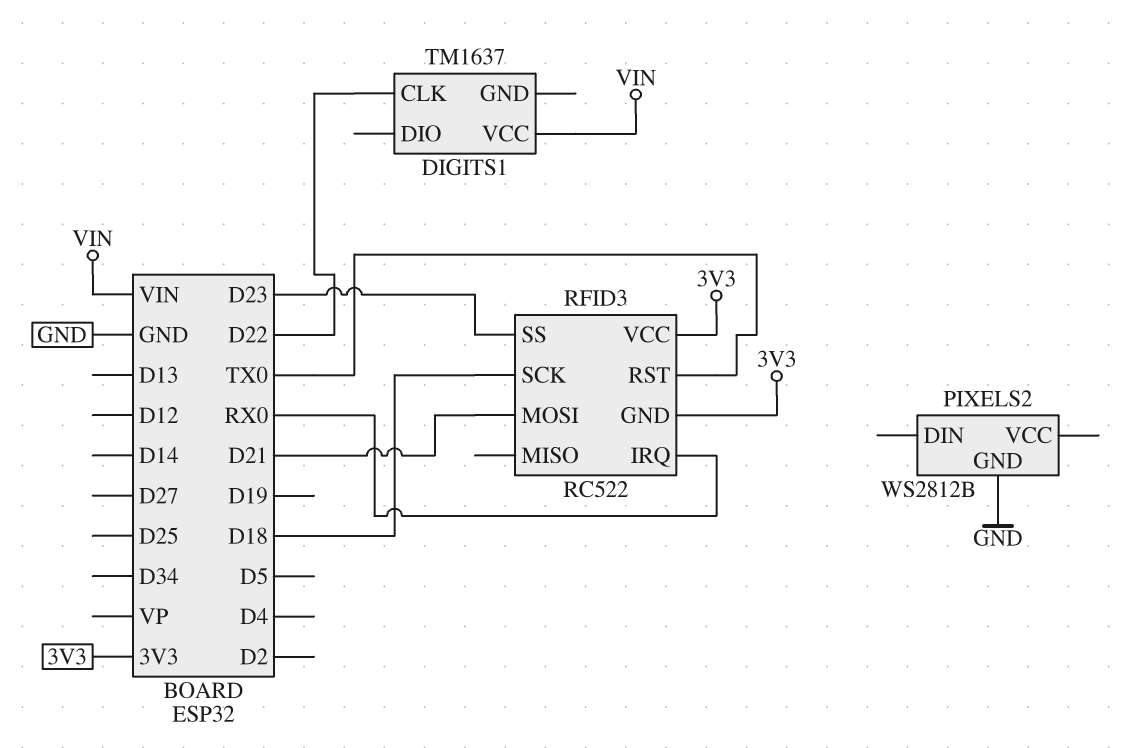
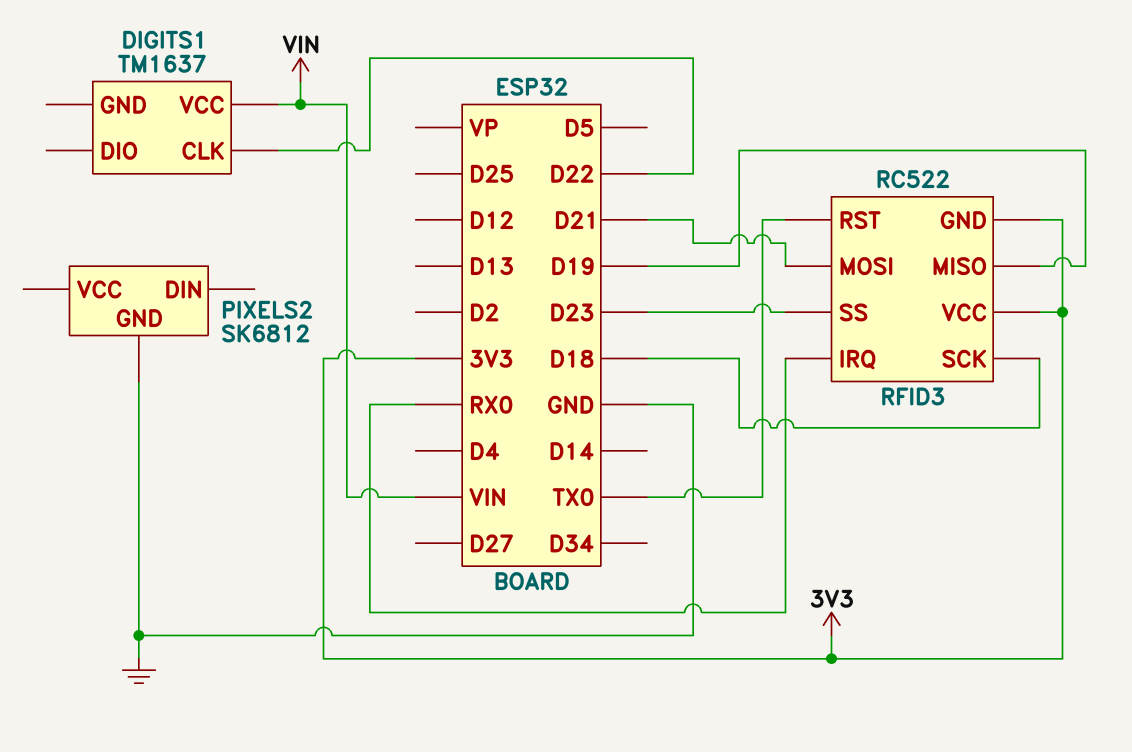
PIXELS2: WS2812B -> SK6812
RFID3 pin MISO: none -> D19

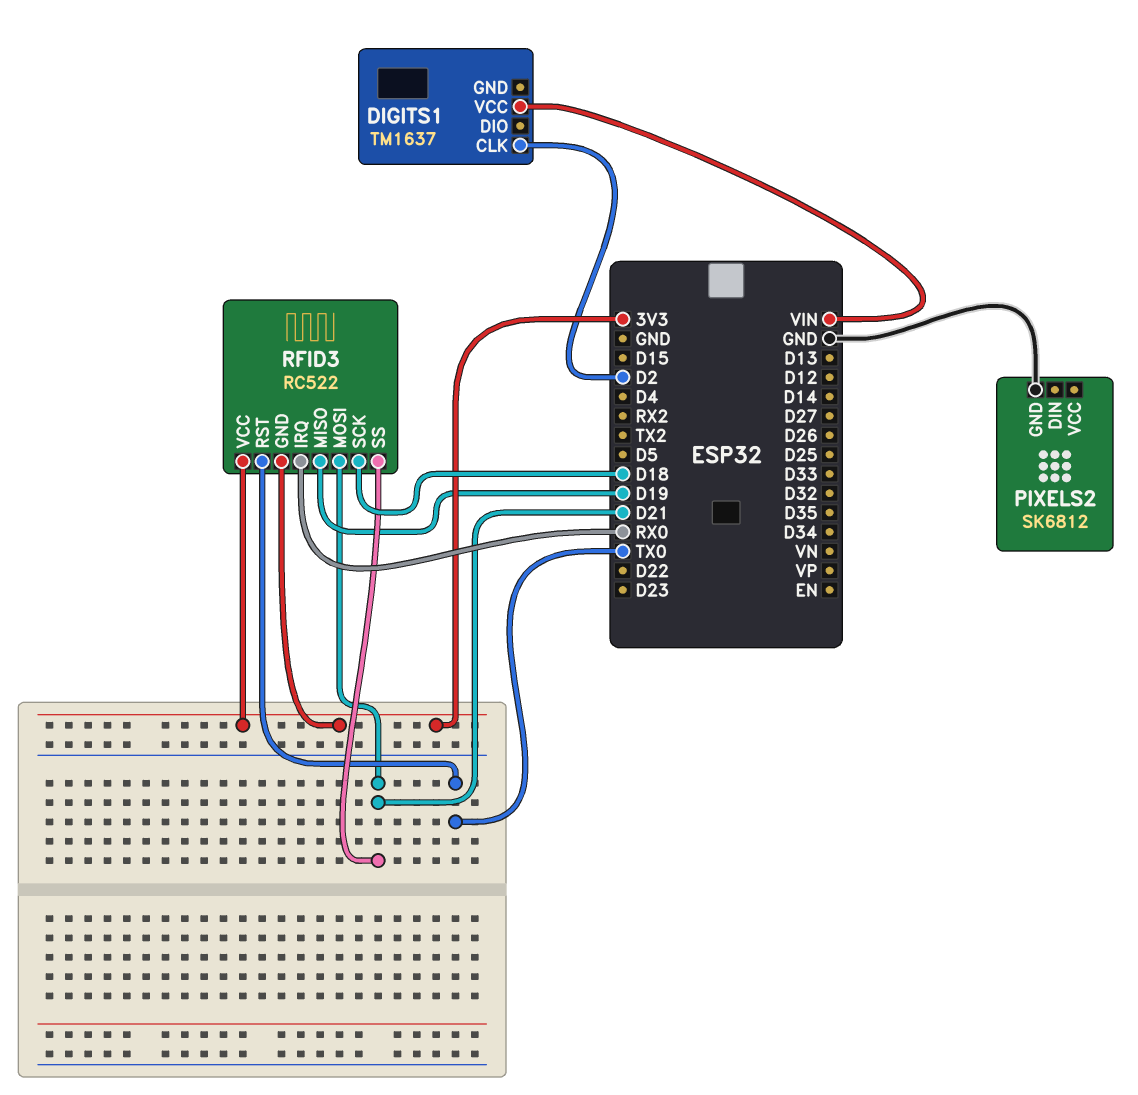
DIGITS1 pin CLK: D22 -> D2
RFID3 pin SS: D23 -> D21

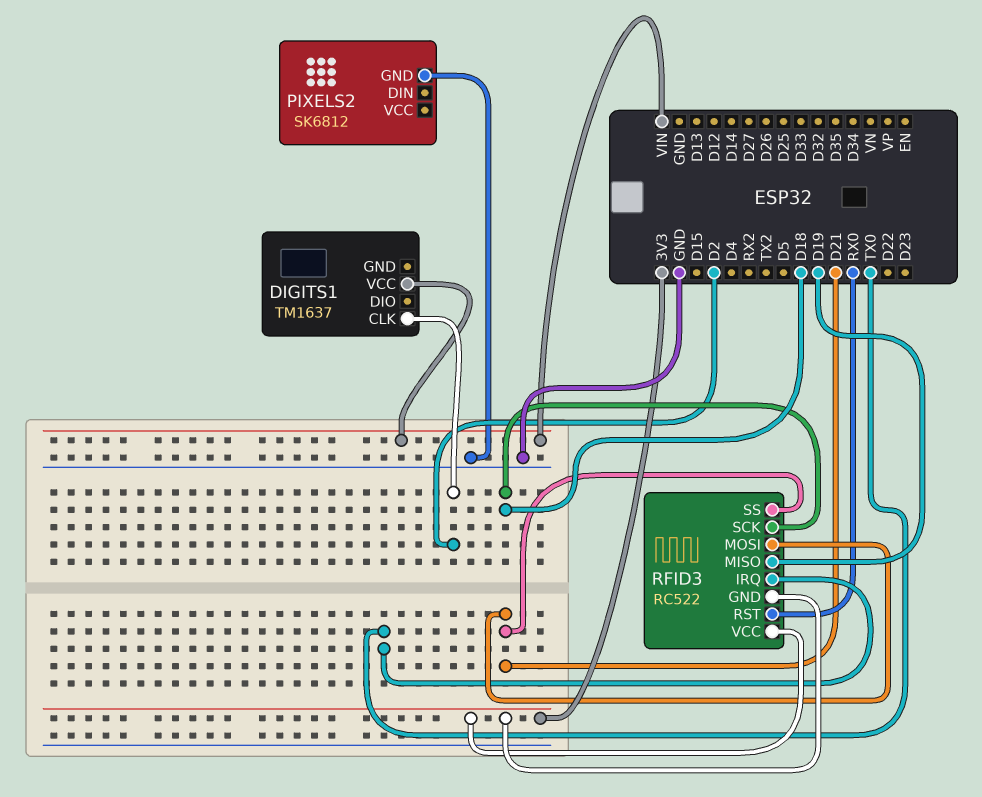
RFID3 pin IRQ: RX0 -> TX0
RFID3 pin RST: TX0 -> RX0

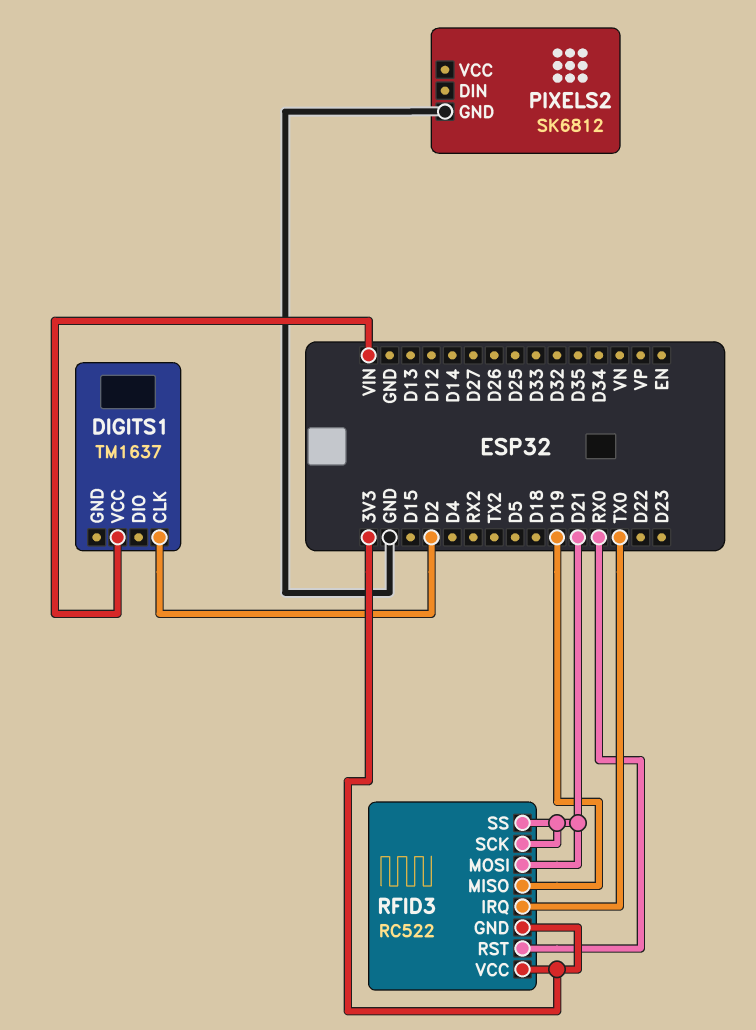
RFID3 pin SCK: D18 -> D21

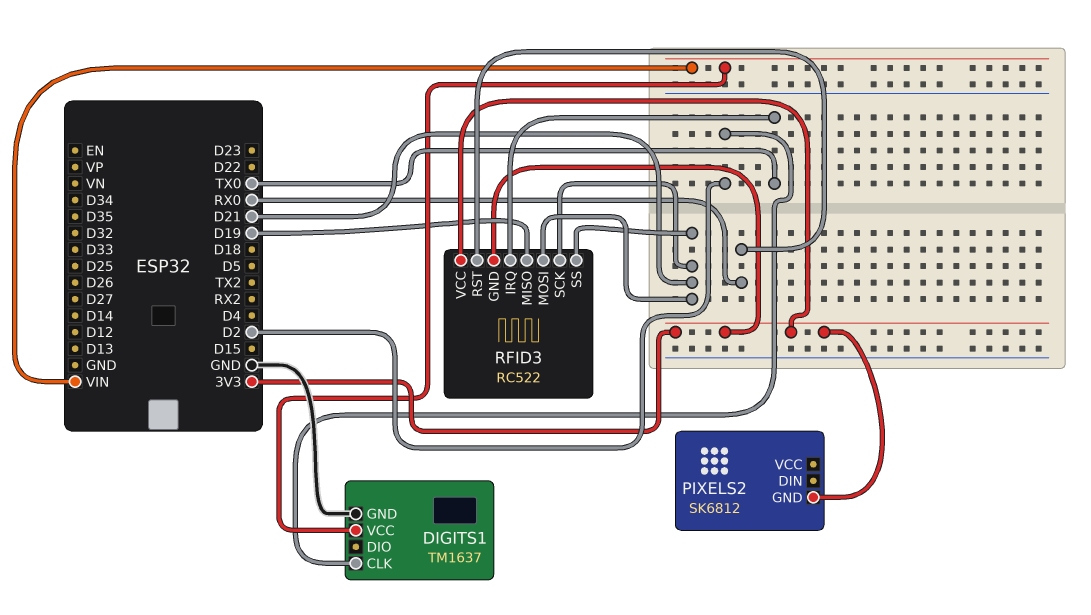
DIGITS1 pin GND: none -> GND
PIXELS2 pin GND: GND -> 3V3

